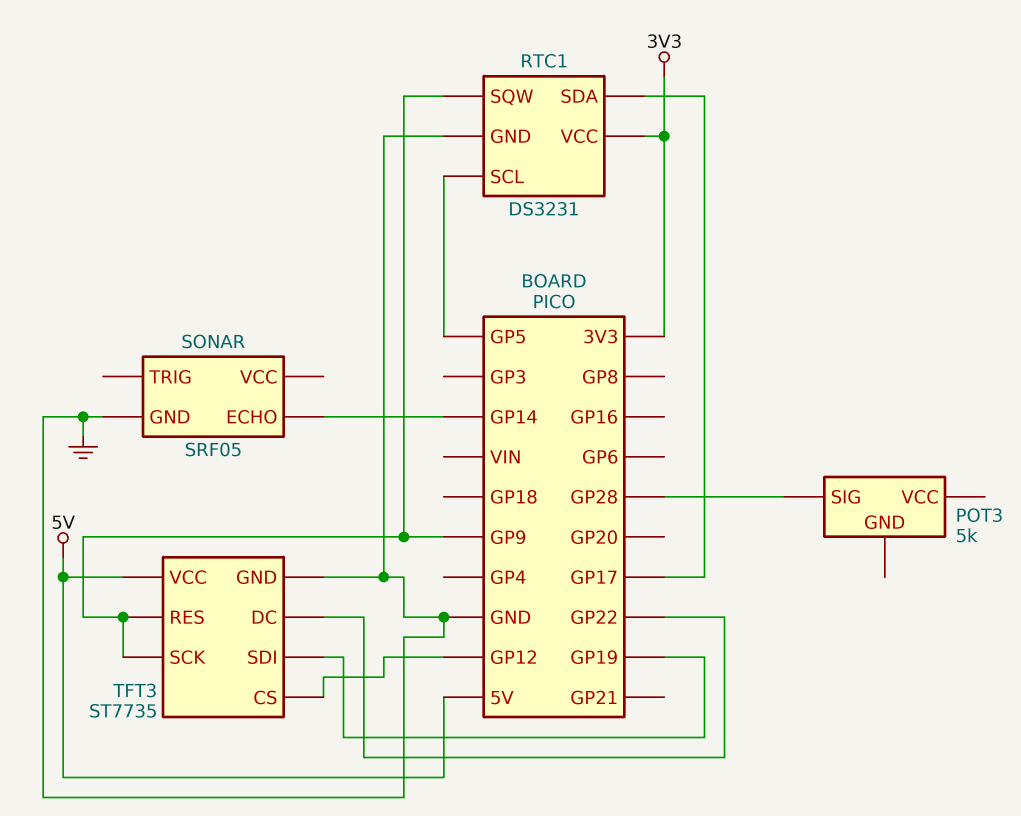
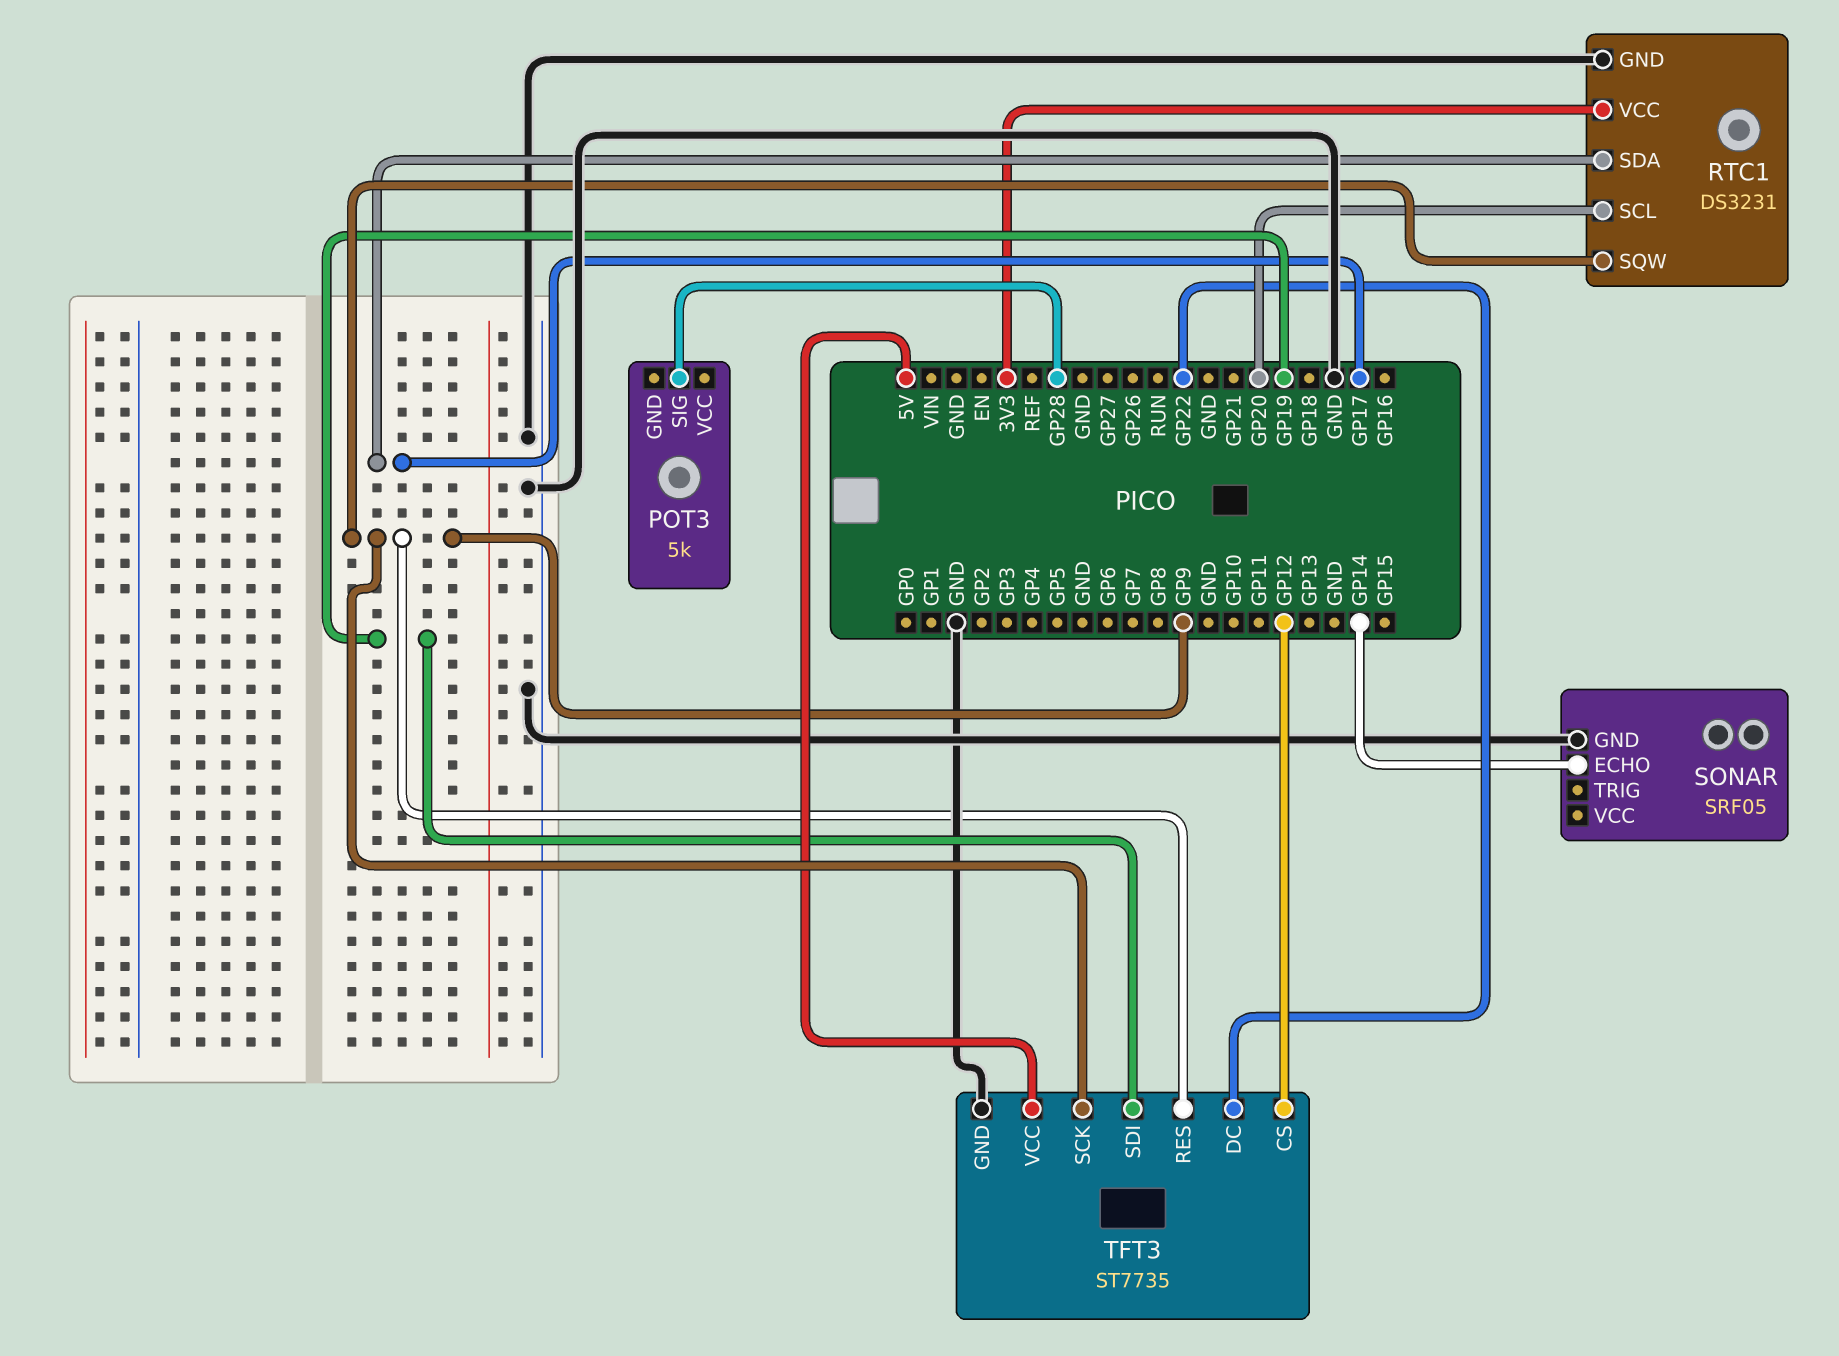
RTC1 pin SCL: GP5 -> GP20

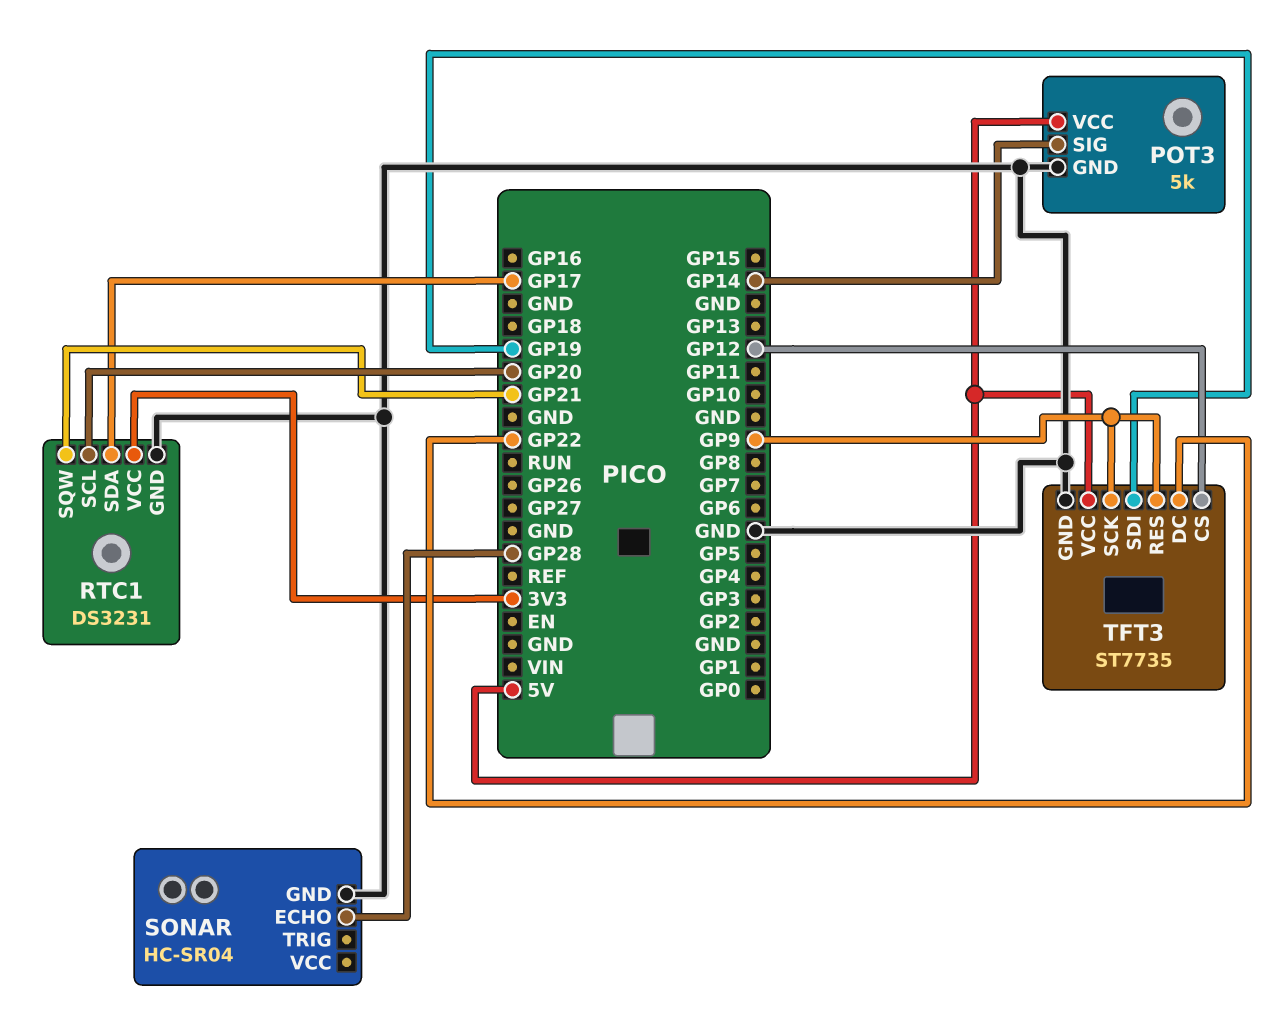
POT3 pin GND: none -> GND
POT3 pin SIG: GP28 -> GP14
POT3 pin VCC: none -> 5V
RTC1 pin SQW: GP9 -> GP21
SONAR: SRF05 -> HC-SR04
SONAR pin ECHO: GP14 -> GP28

